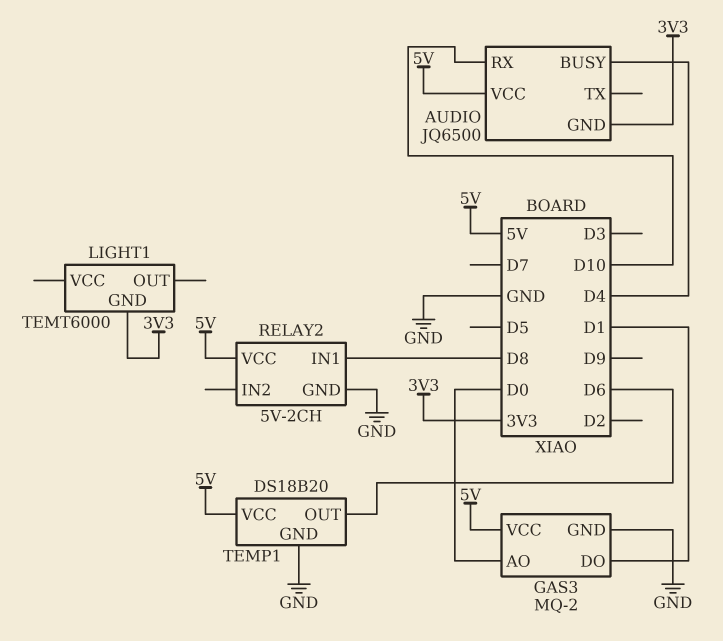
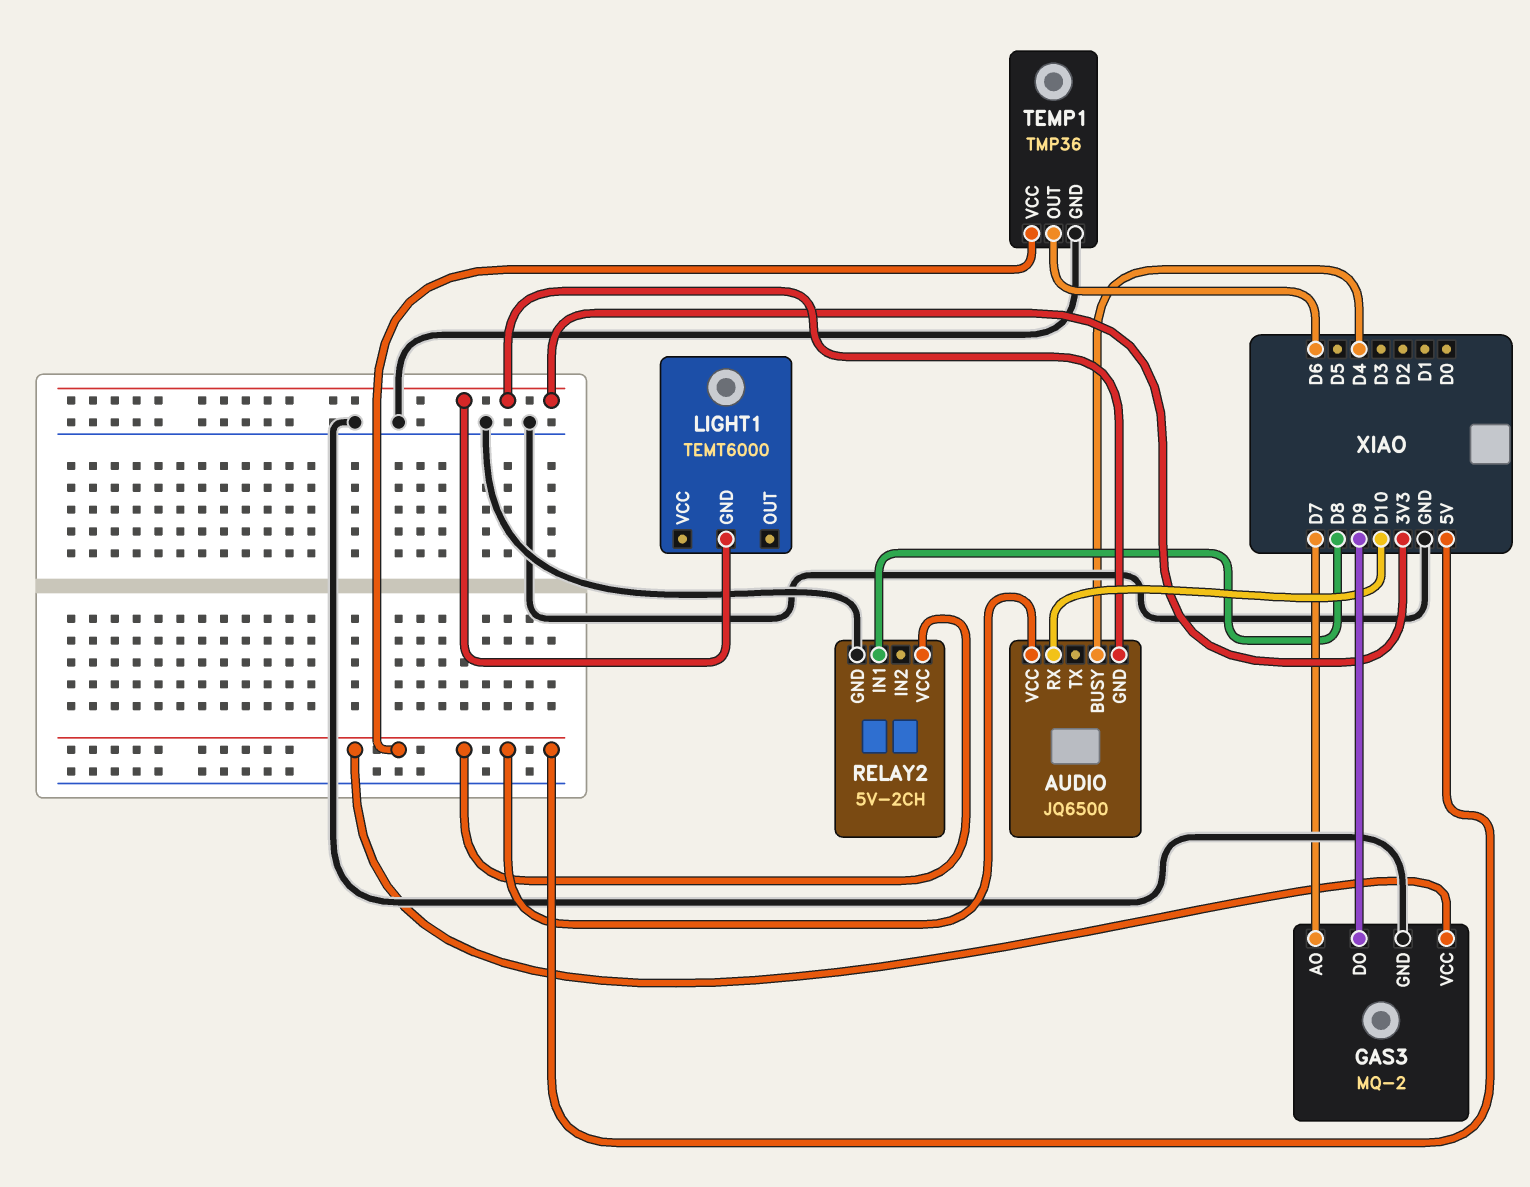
GAS3 pin AO: D0 -> D7
GAS3 pin DO: D1 -> D9
TEMP1: DS18B20 -> TMP36

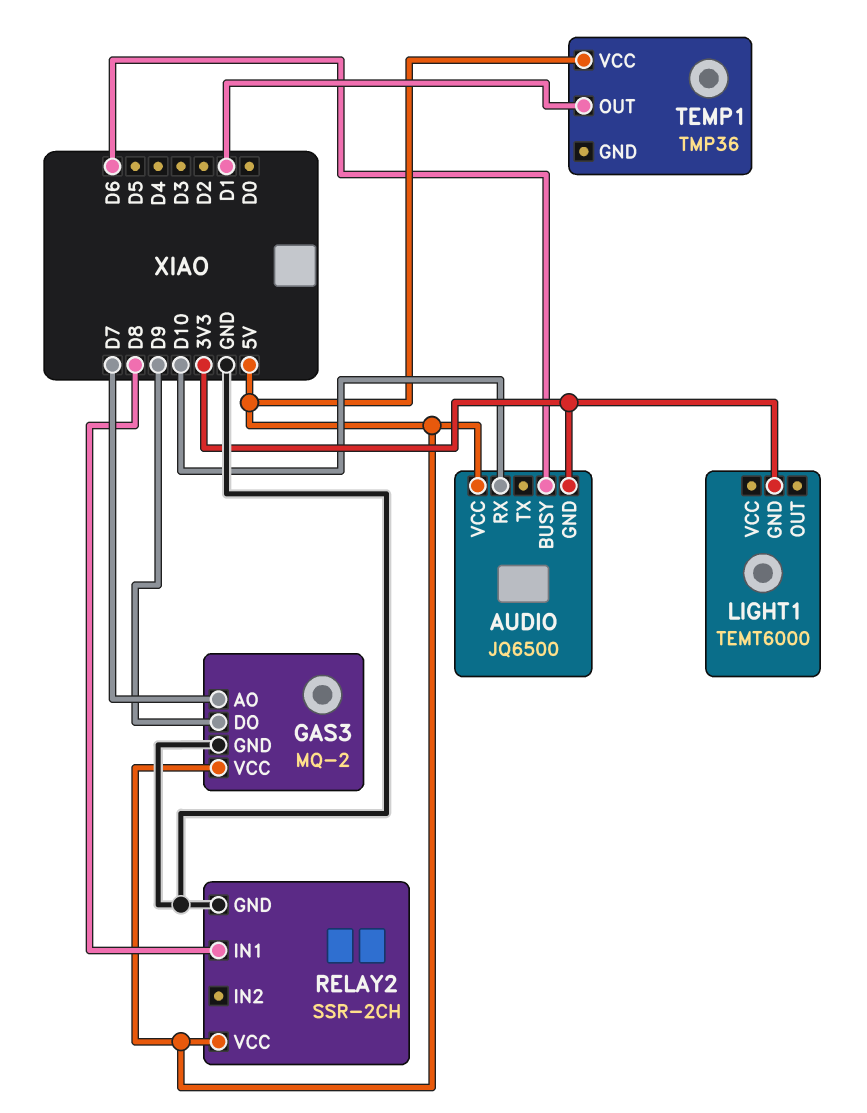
AUDIO pin BUSY: D4 -> D6
RELAY2: 5V-2CH -> SSR-2CH
TEMP1 pin GND: GND -> none
TEMP1 pin OUT: D6 -> D1

